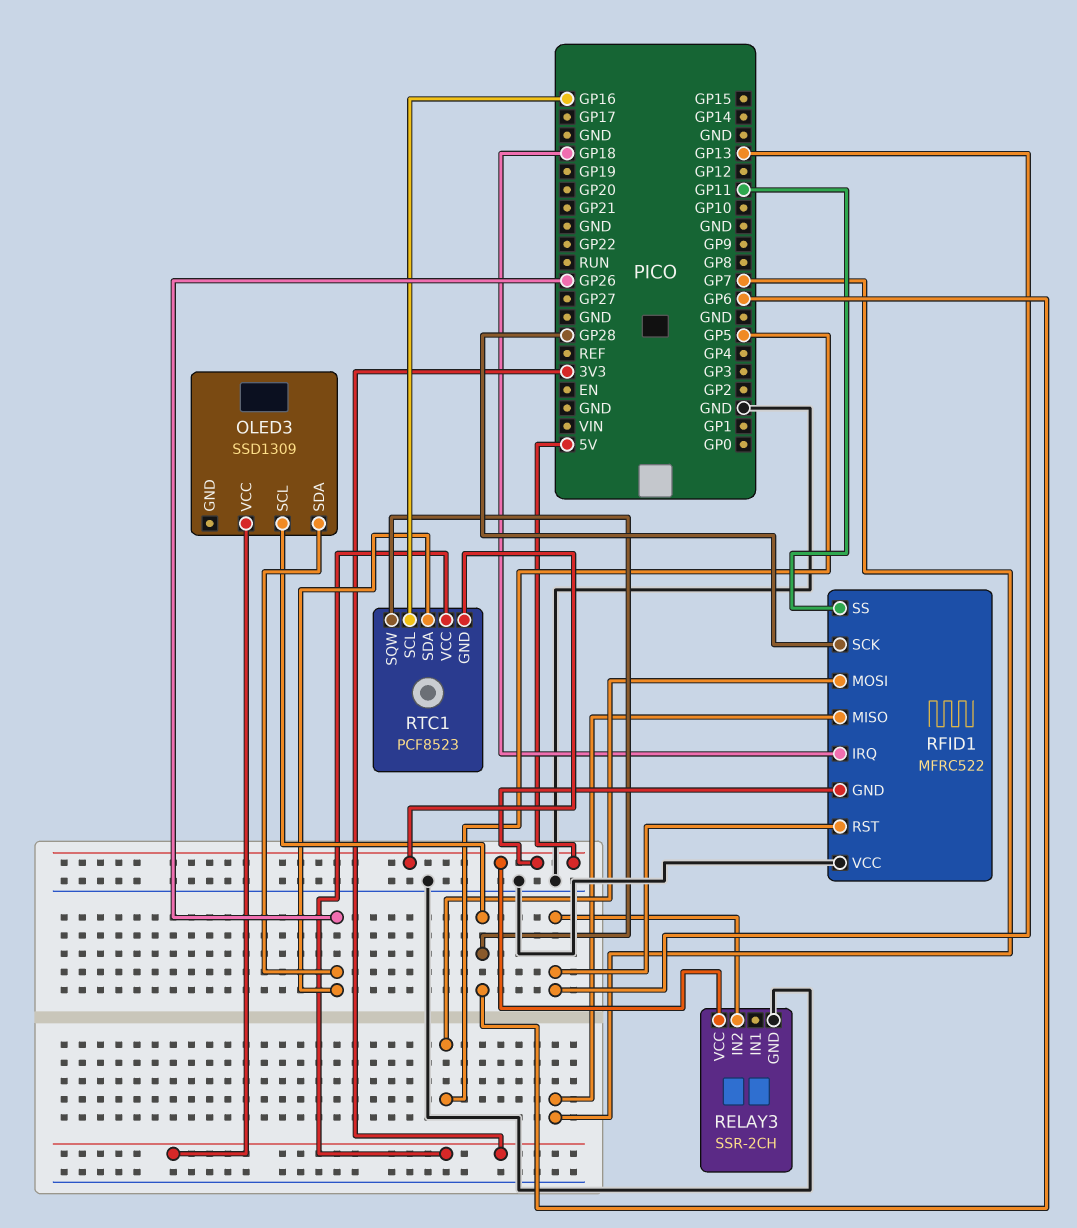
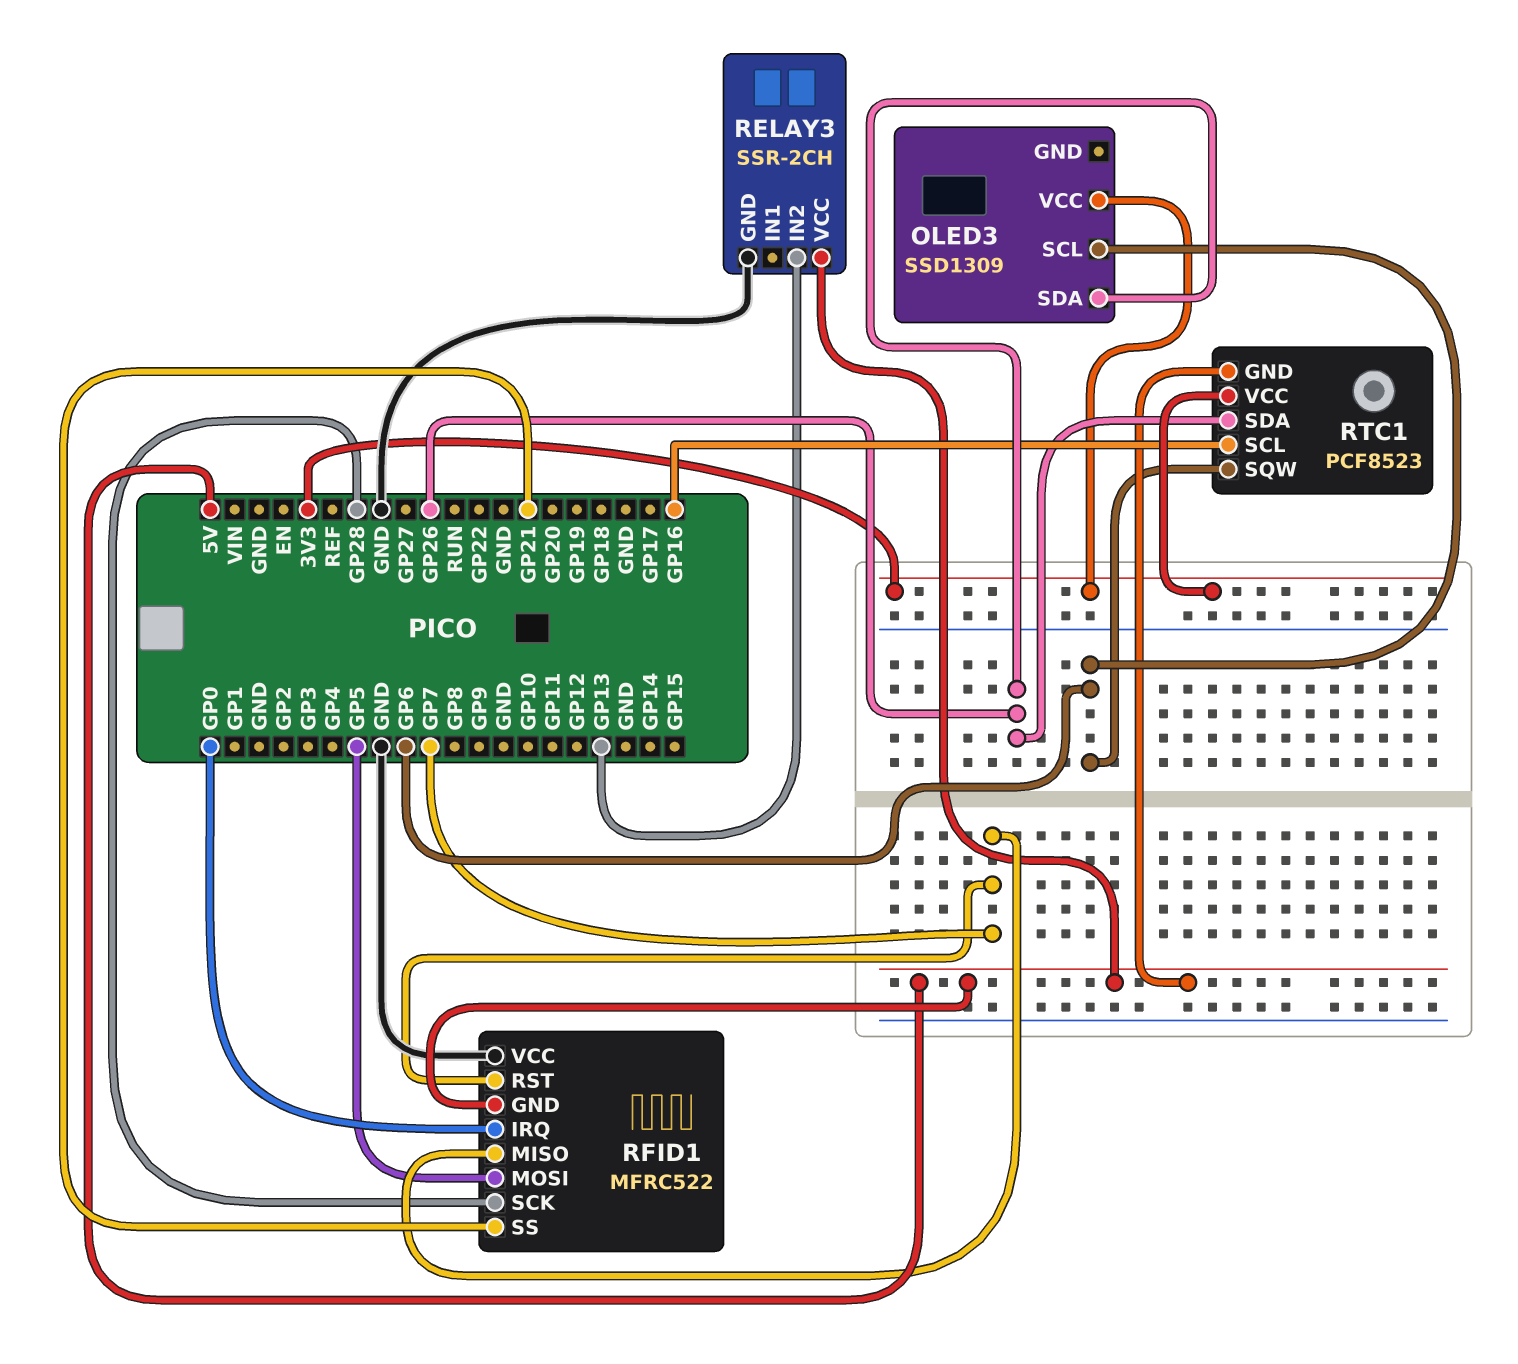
RFID1 pin IRQ: GP18 -> GP0
RFID1 pin RST: GP13 -> GP7
RFID1 pin SS: GP11 -> GP21

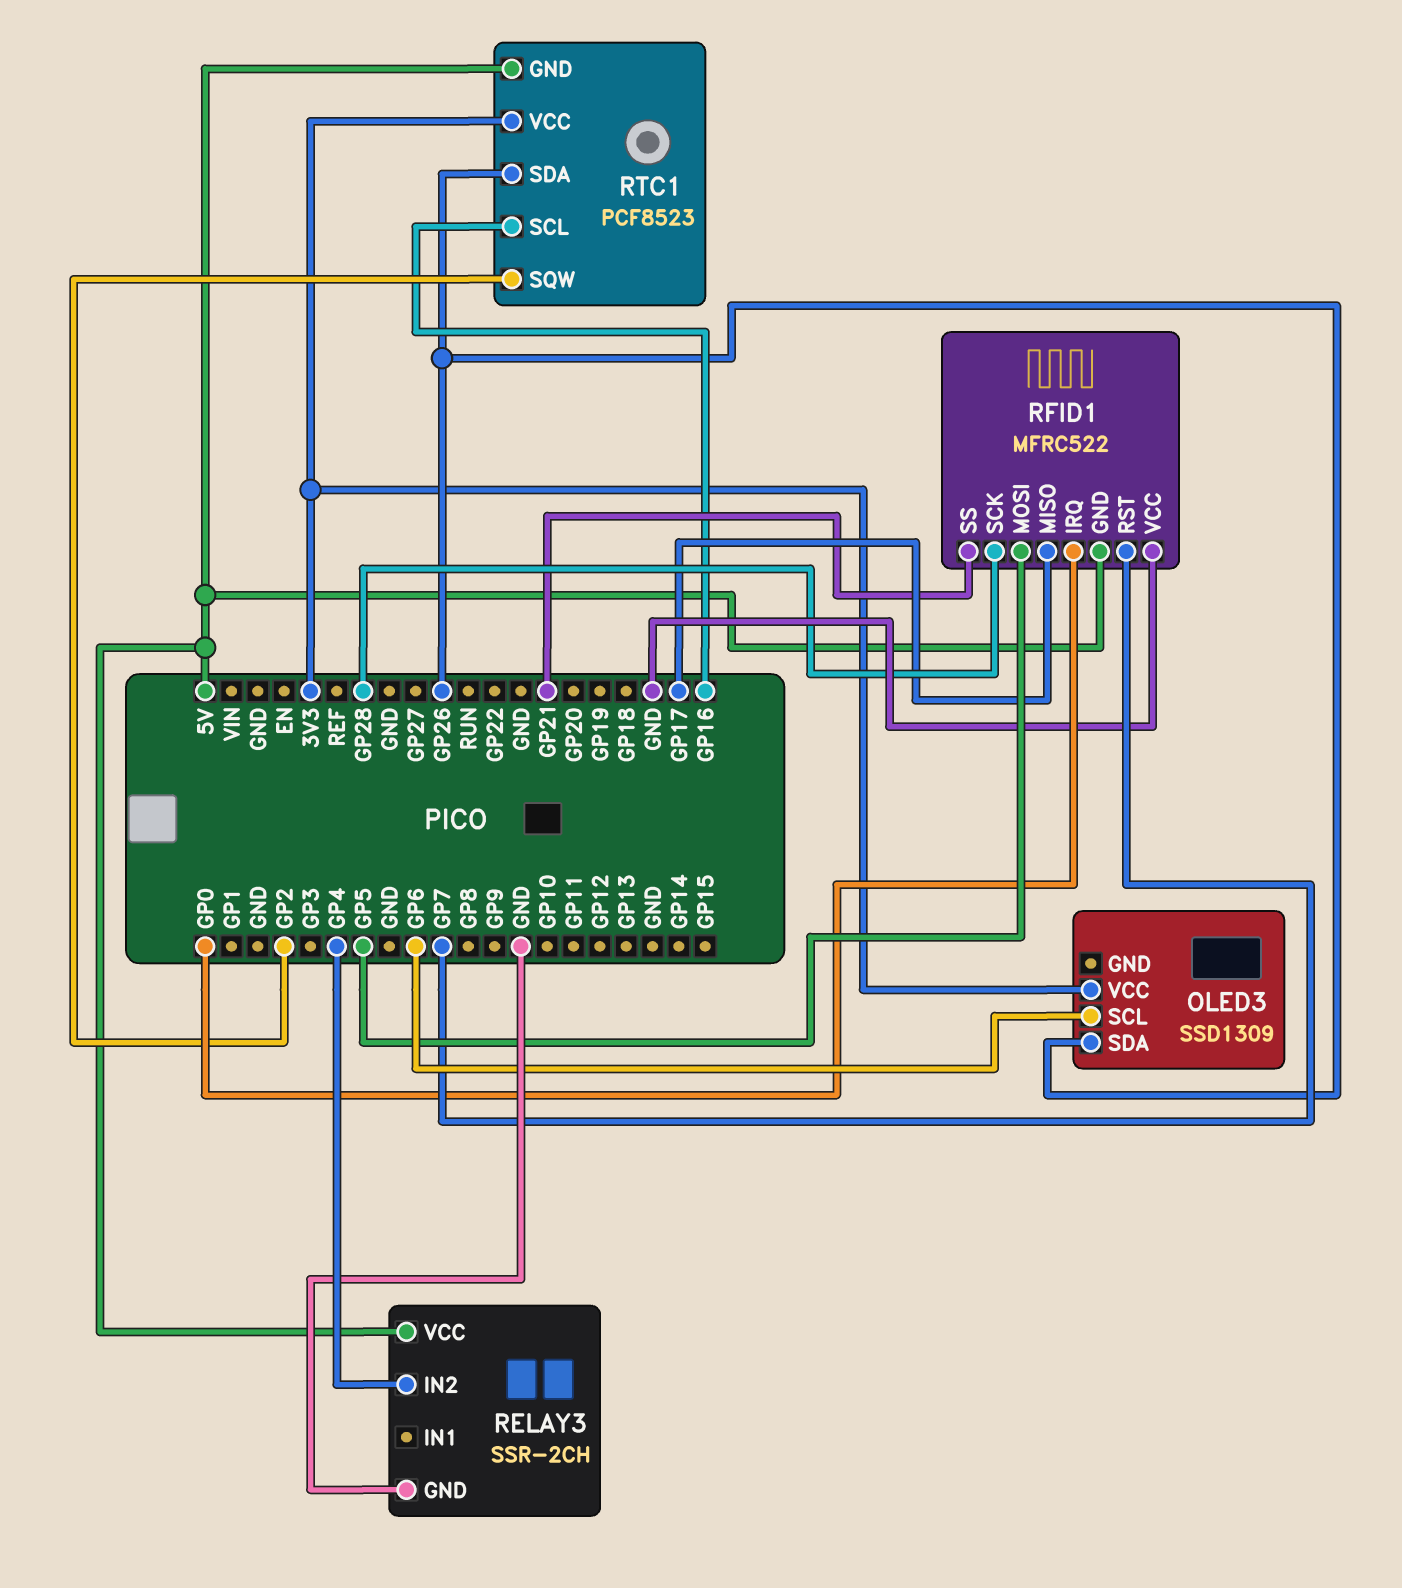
RELAY3 pin IN2: GP13 -> GP4
RFID1 pin MISO: GP7 -> GP17
RTC1 pin SQW: GP6 -> GP2

